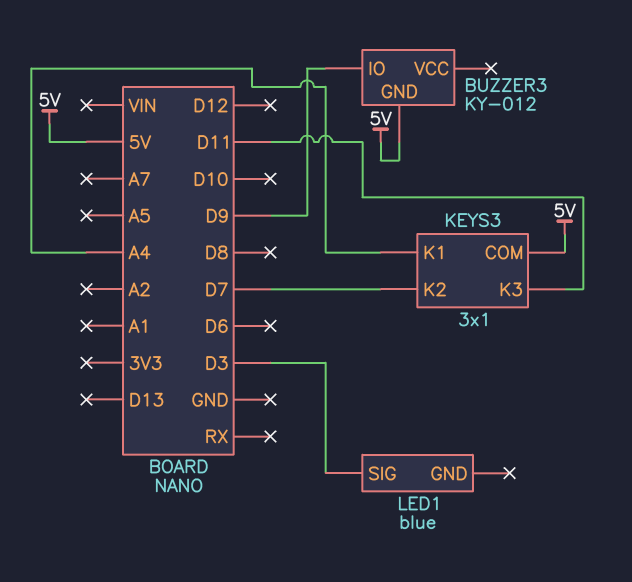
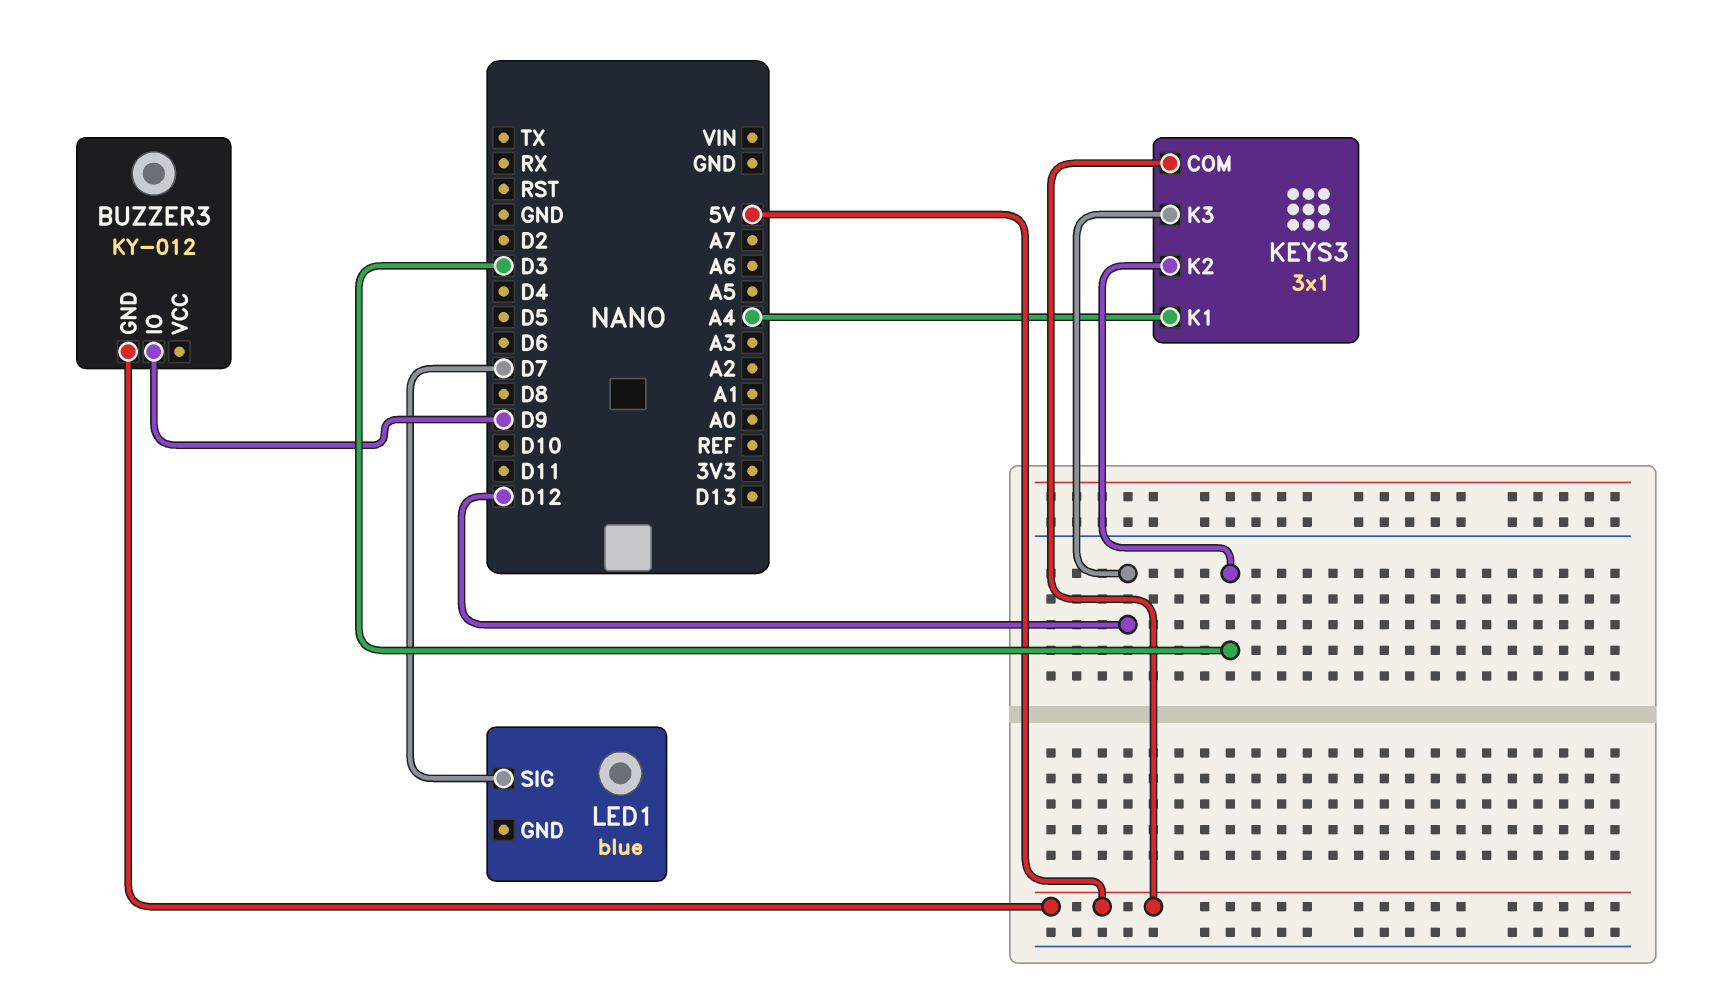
KEYS3 pin K2: D7 -> D3
KEYS3 pin K3: D11 -> D12
LED1 pin SIG: D3 -> D7

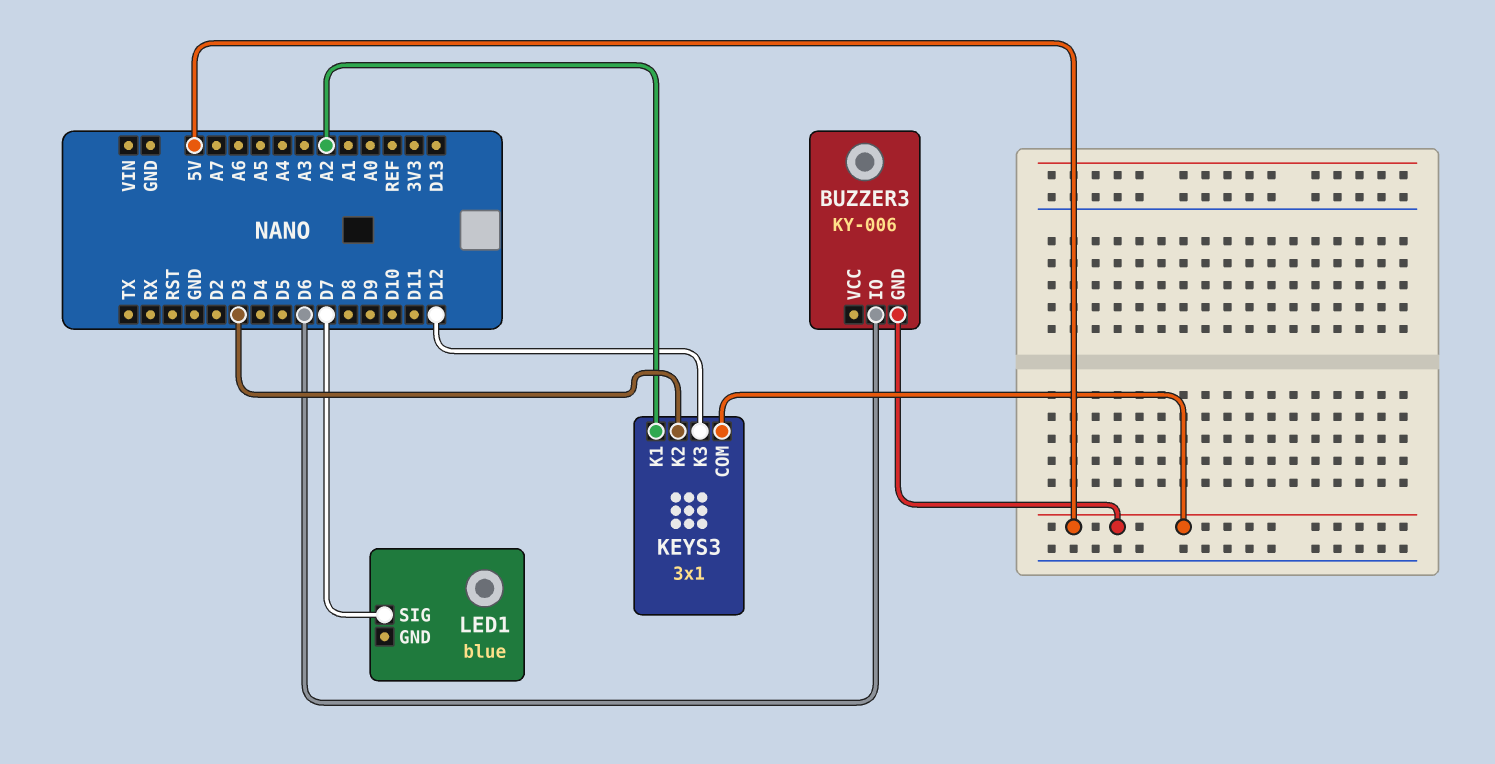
BUZZER3: KY-012 -> KY-006
BUZZER3 pin IO: D9 -> D6
KEYS3 pin K1: A4 -> A2

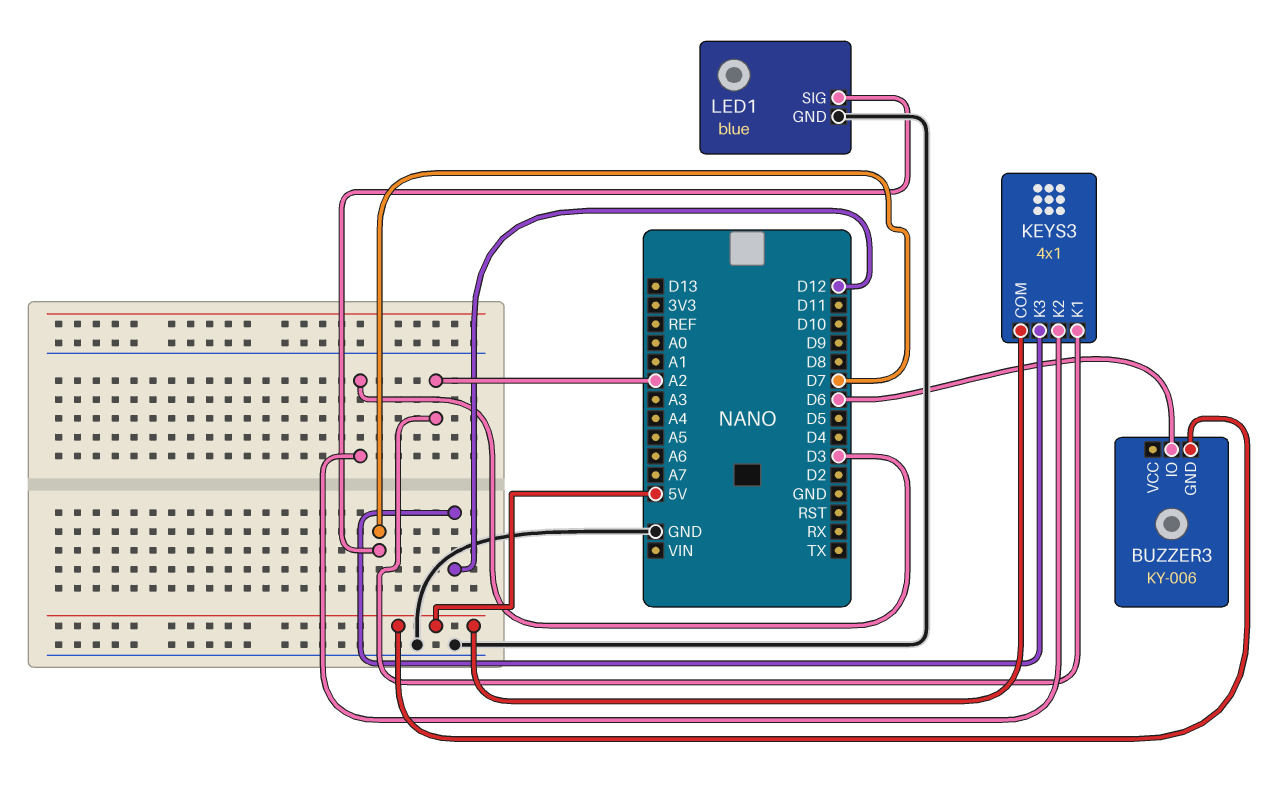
KEYS3: 3x1 -> 4x1
LED1 pin GND: none -> GND

